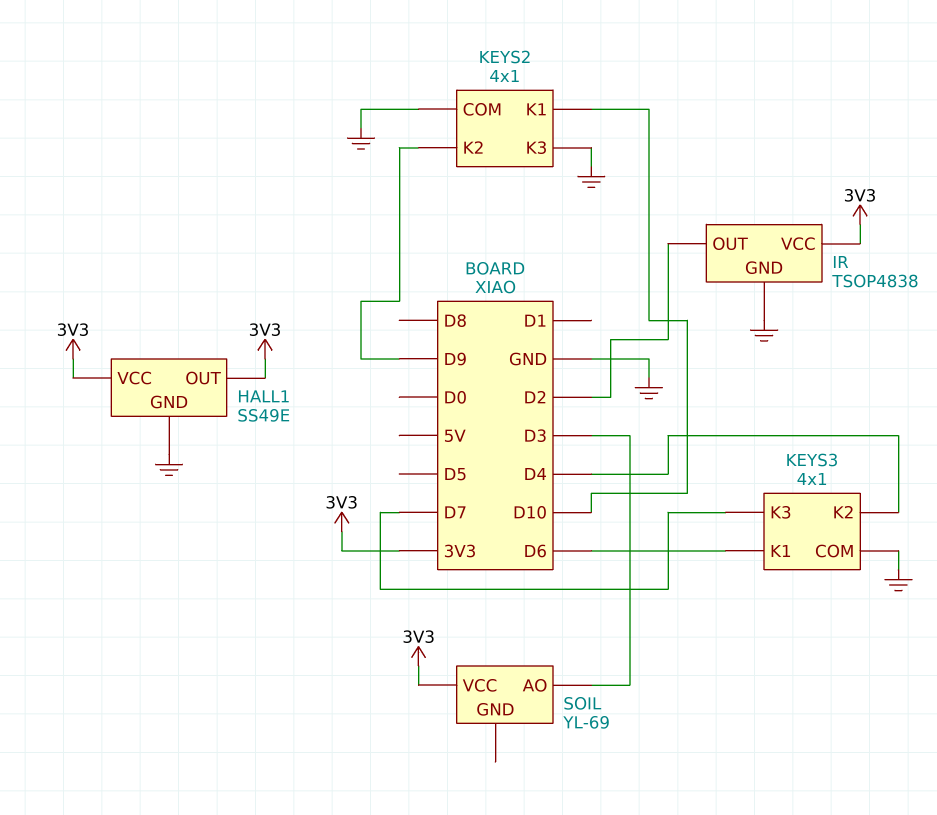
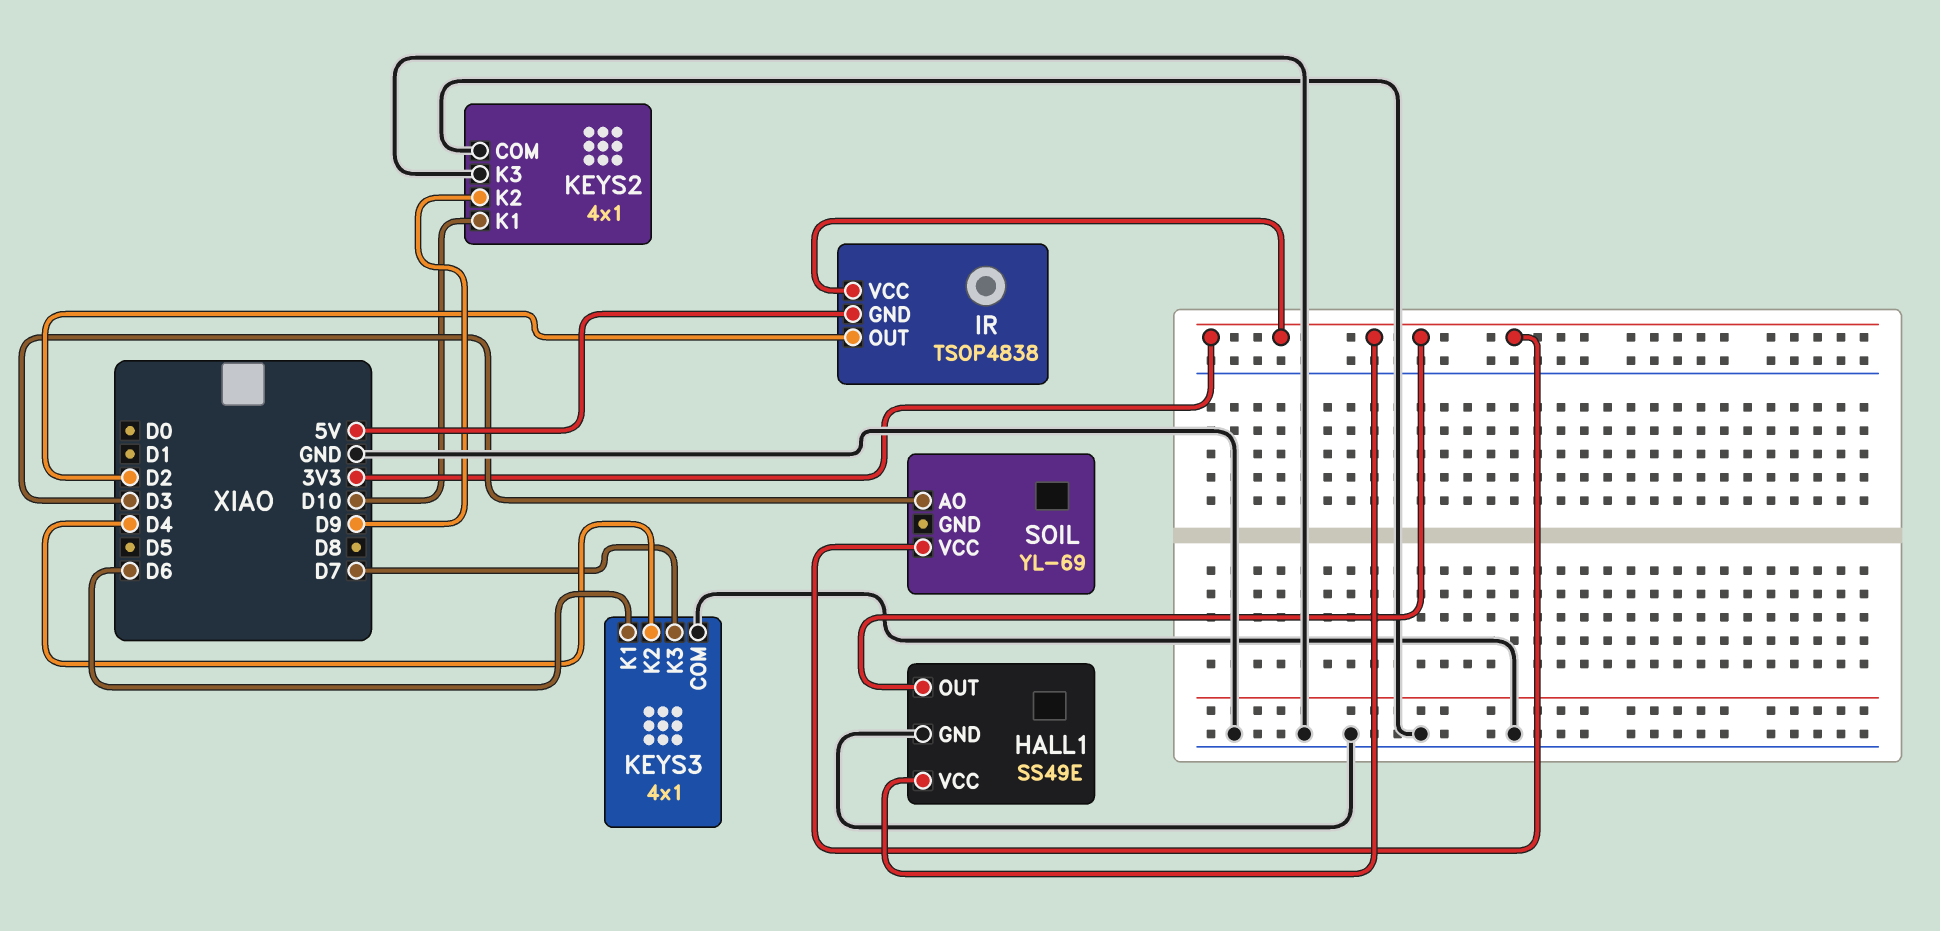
IR pin GND: GND -> 5V

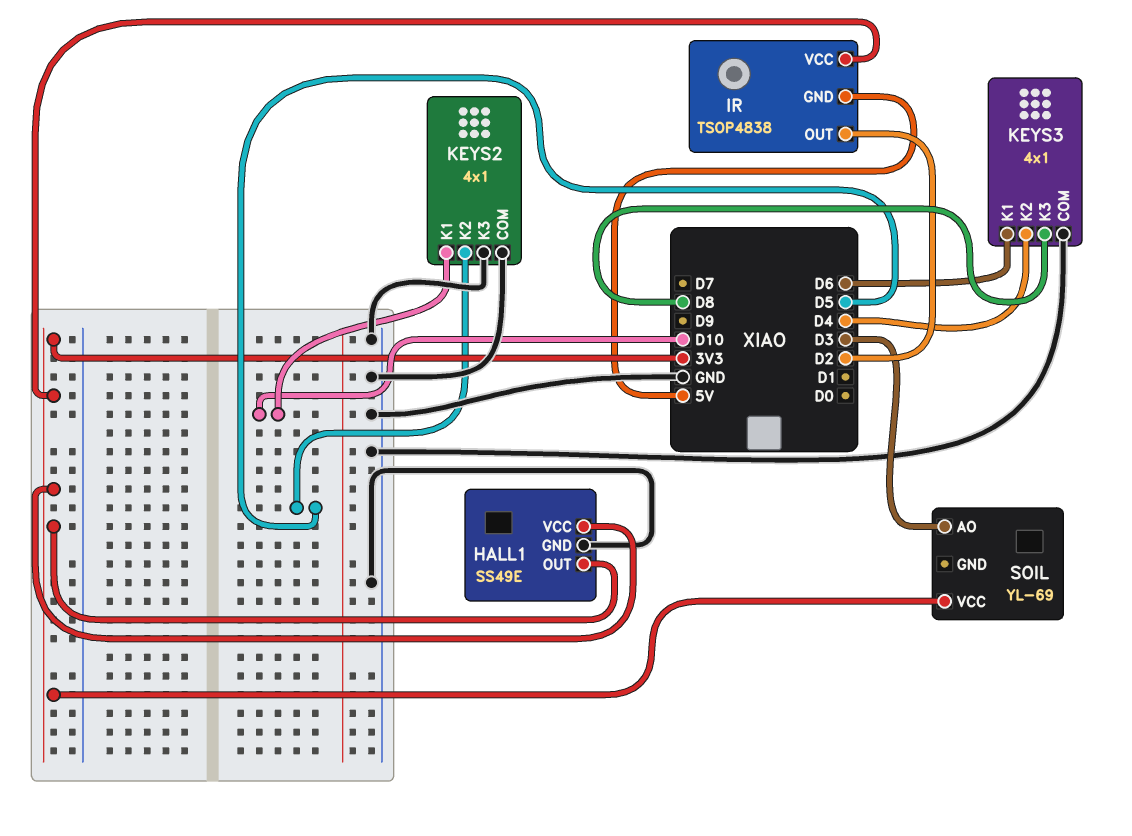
KEYS2 pin K2: D9 -> D5
KEYS3 pin K3: D7 -> D8

